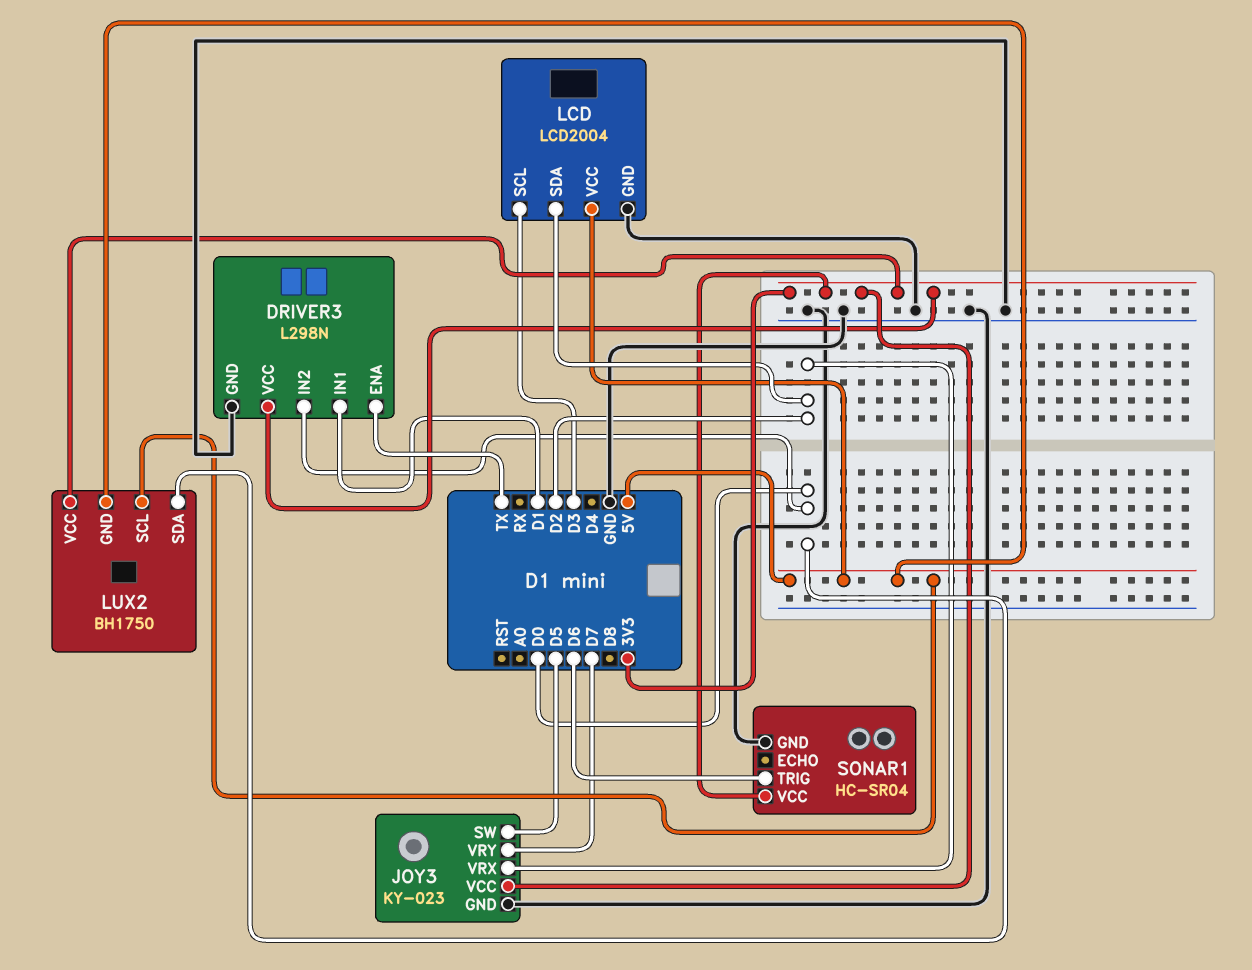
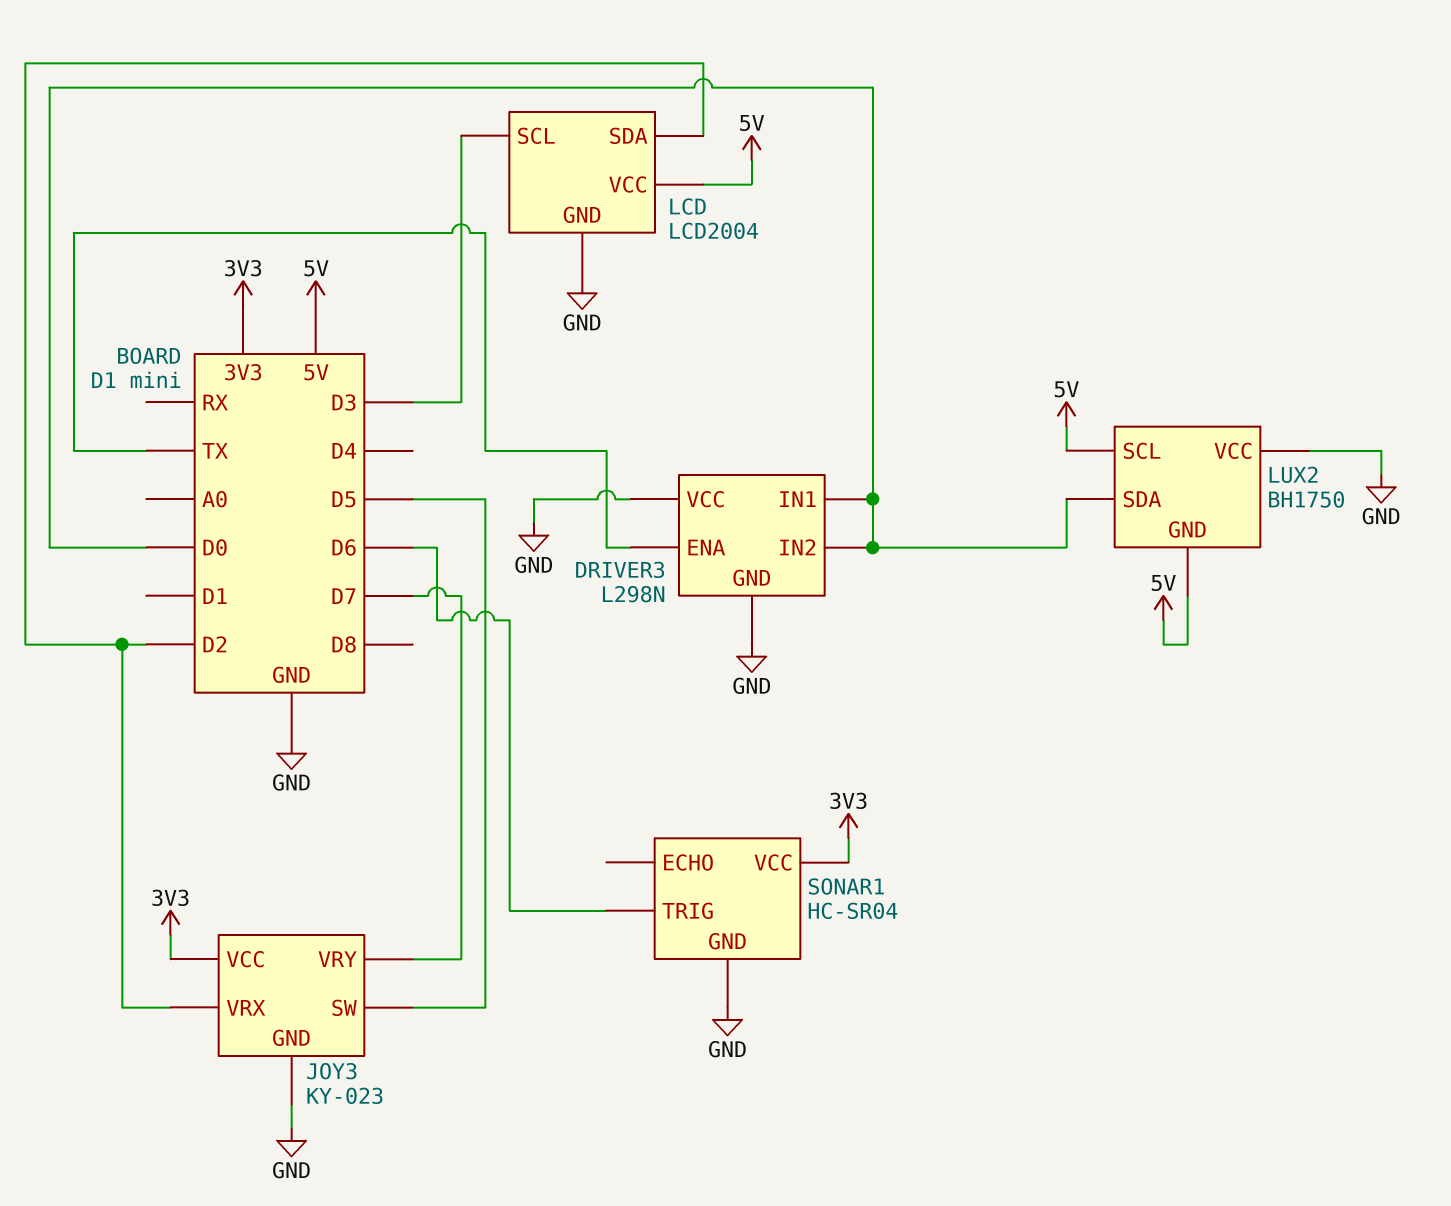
DRIVER3 pin IN1: D1 -> D0
DRIVER3 pin VCC: 3V3 -> GND
LUX2 pin VCC: 3V3 -> GND

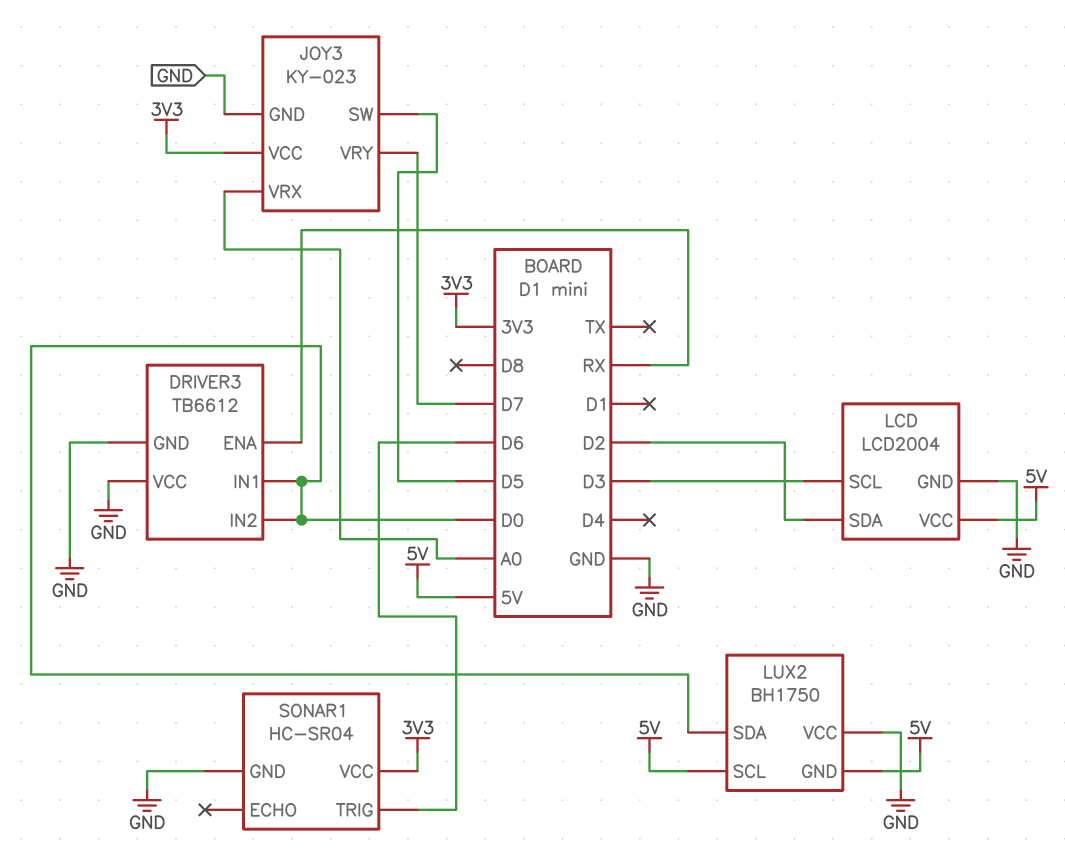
DRIVER3: L298N -> TB6612
DRIVER3 pin ENA: TX -> RX
JOY3 pin VRX: D2 -> A0

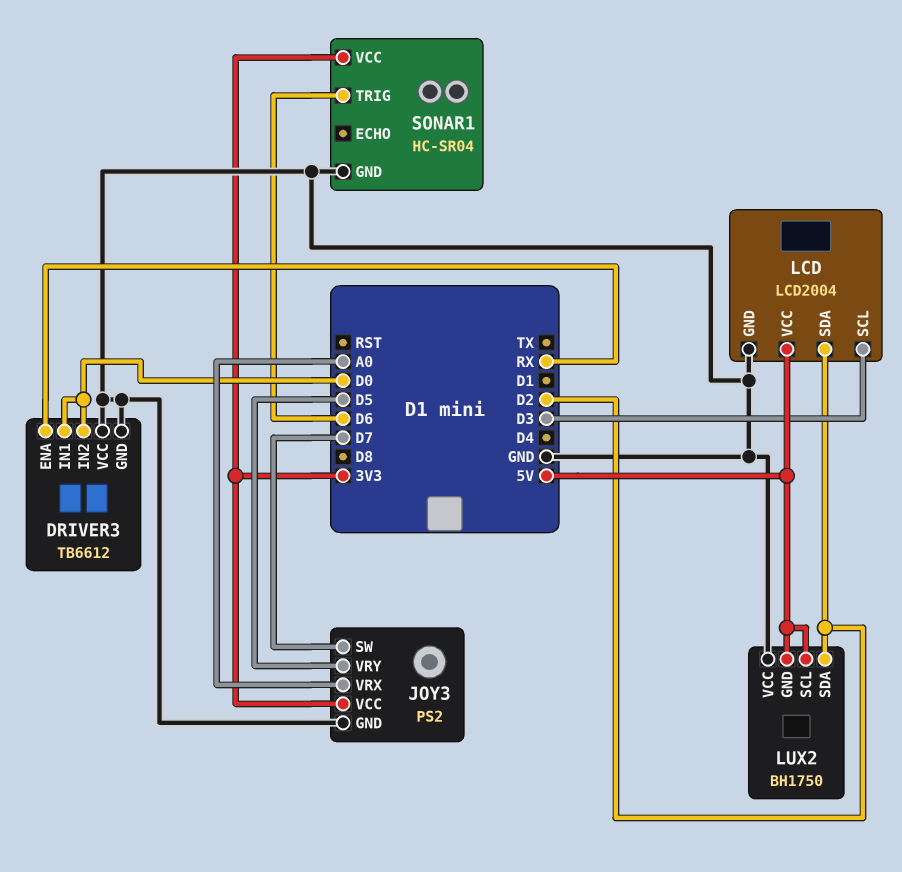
JOY3: KY-023 -> PS2
JOY3 pin SW: D5 -> D7
JOY3 pin VRY: D7 -> D5
LUX2 pin SDA: D0 -> D2

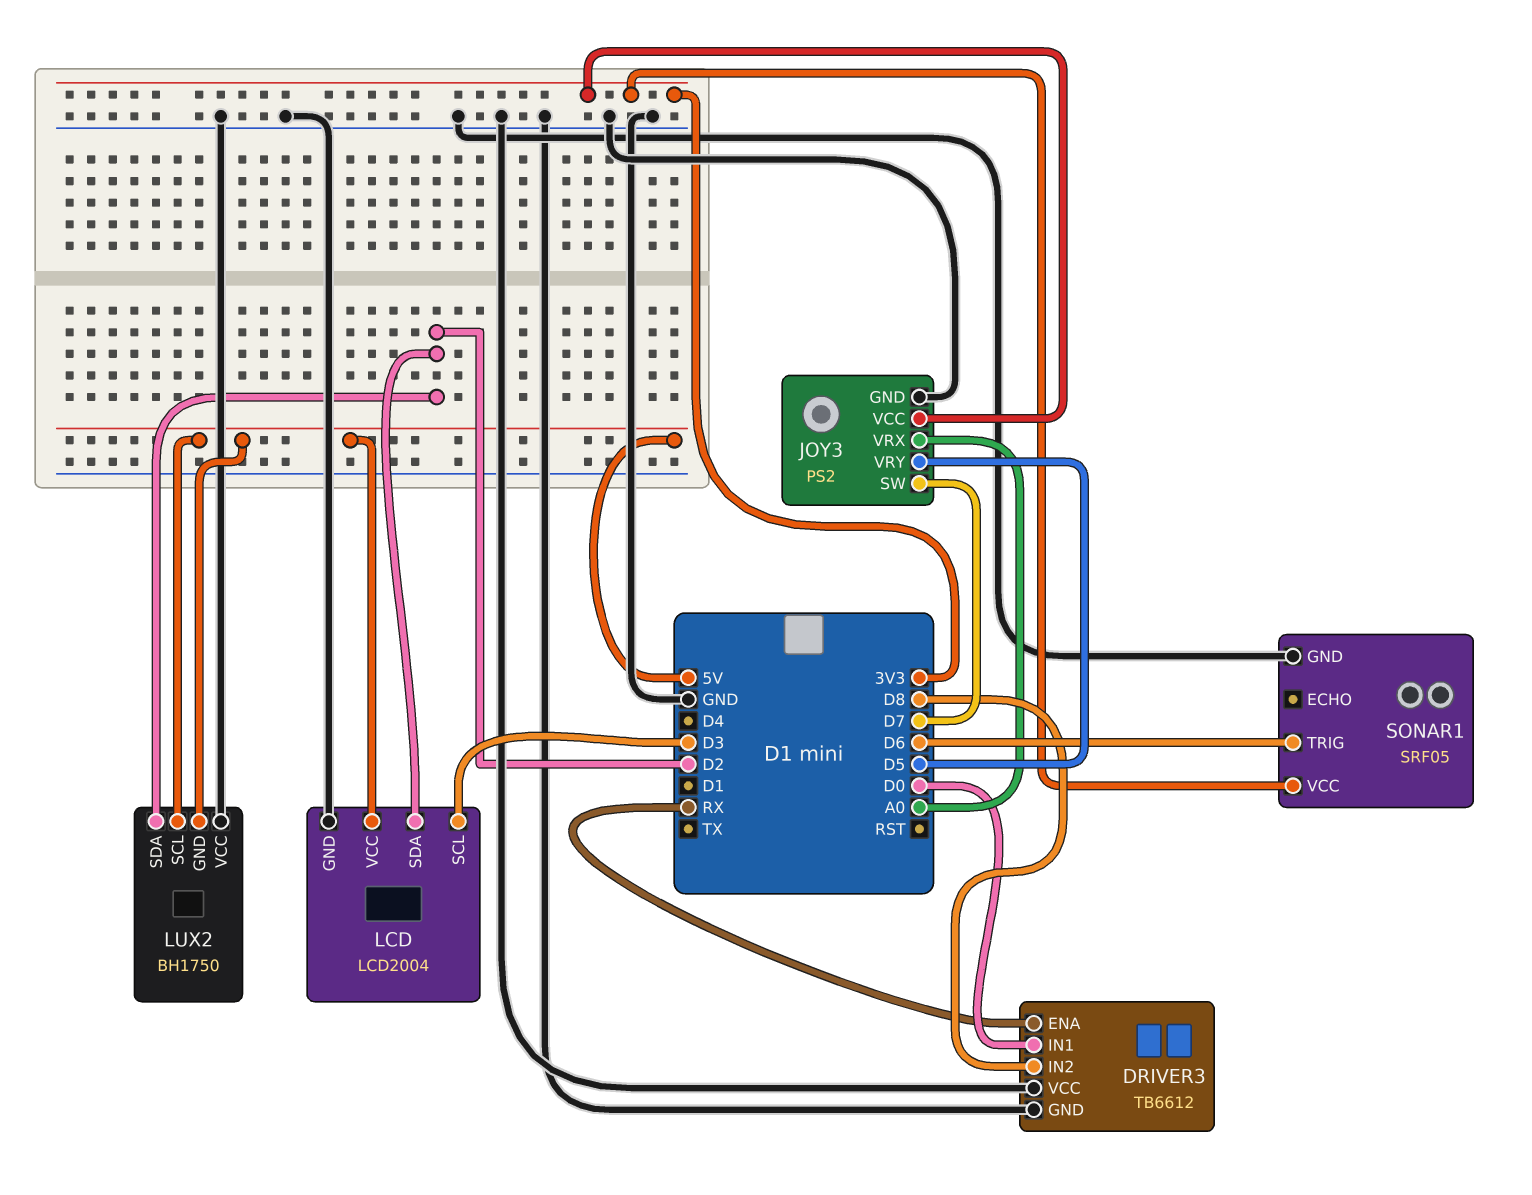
DRIVER3 pin IN2: D0 -> D8
SONAR1: HC-SR04 -> SRF05

